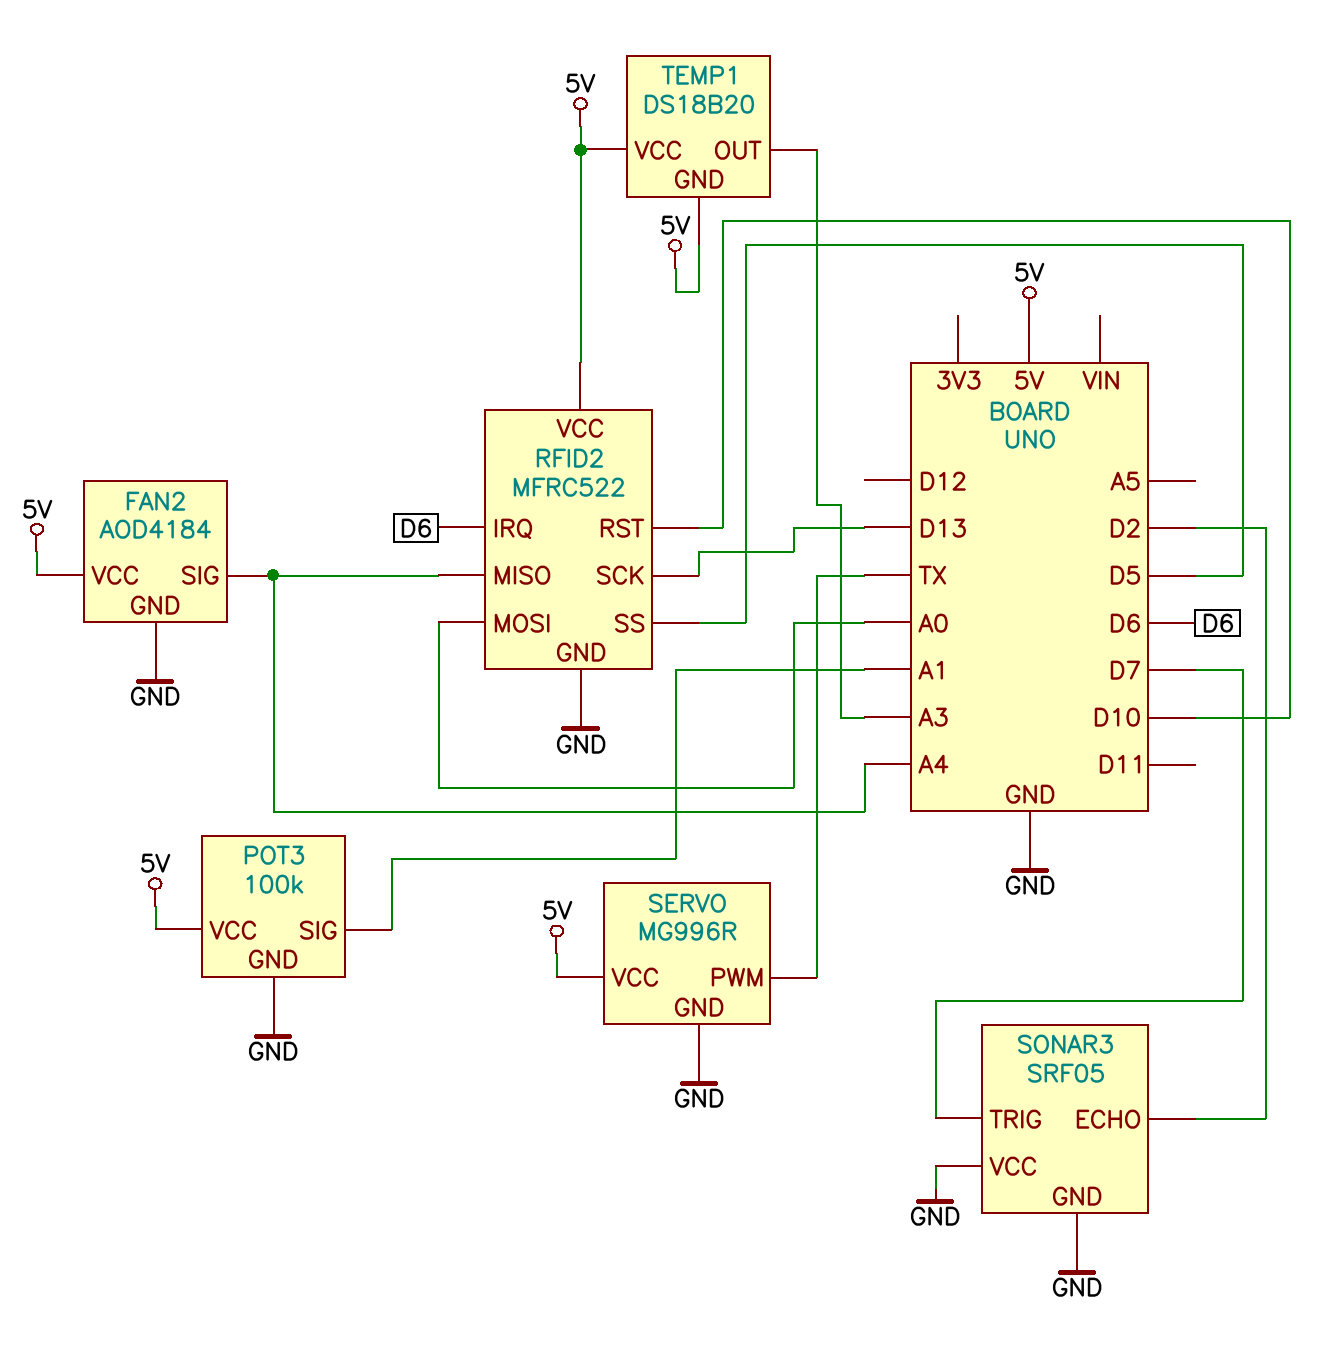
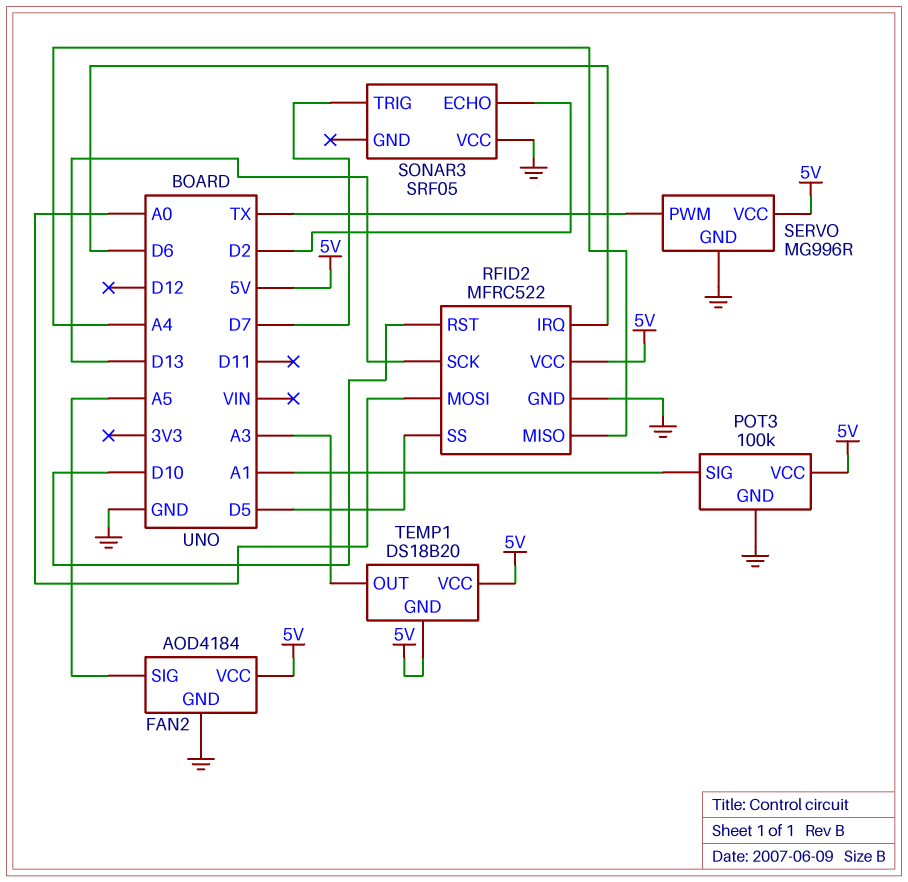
FAN2 pin SIG: A4 -> A5
SONAR3 pin GND: GND -> none

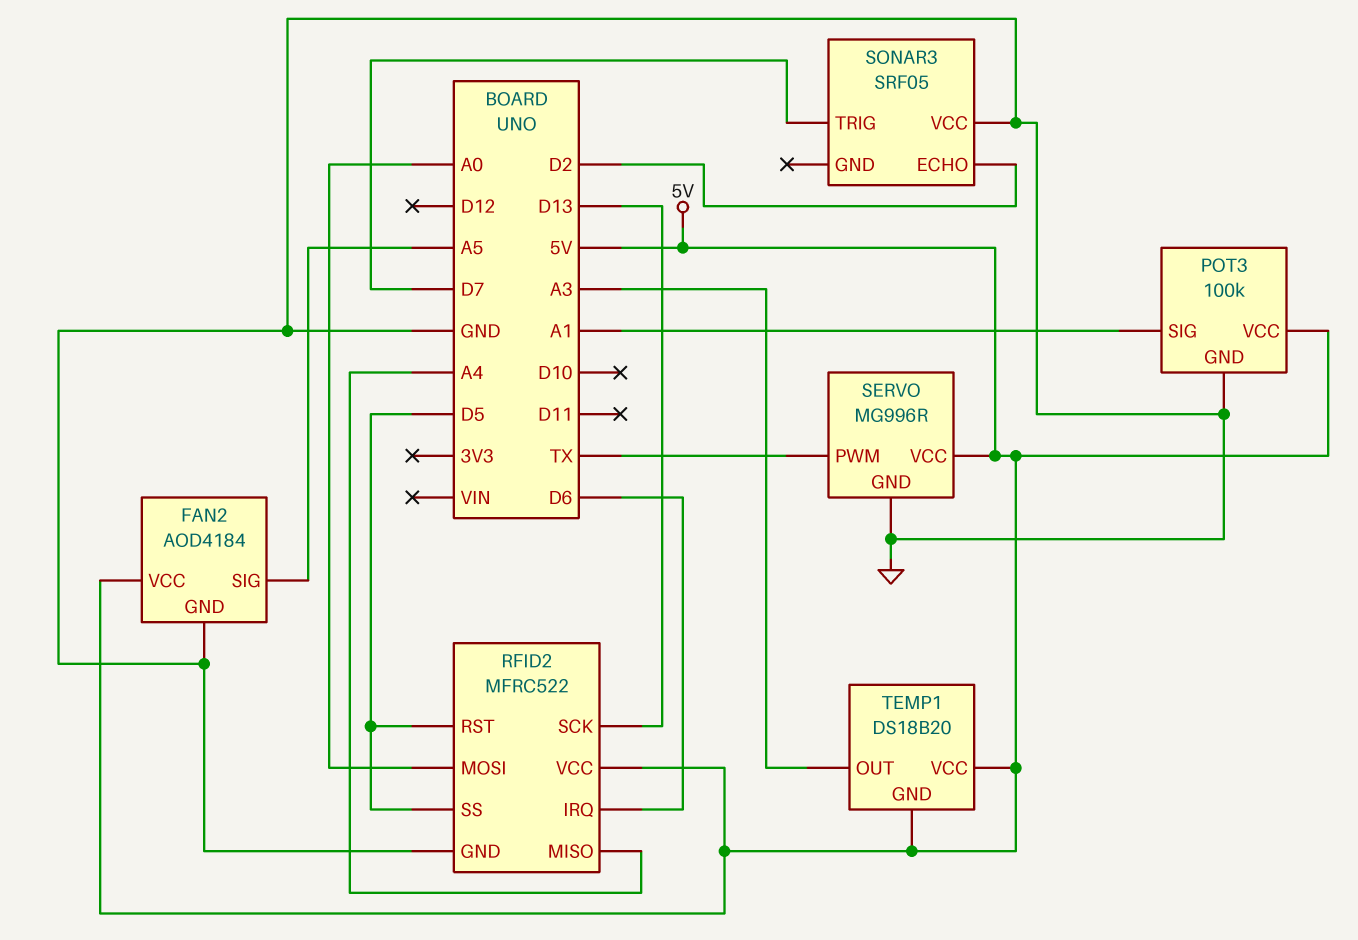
RFID2 pin RST: D10 -> D5

